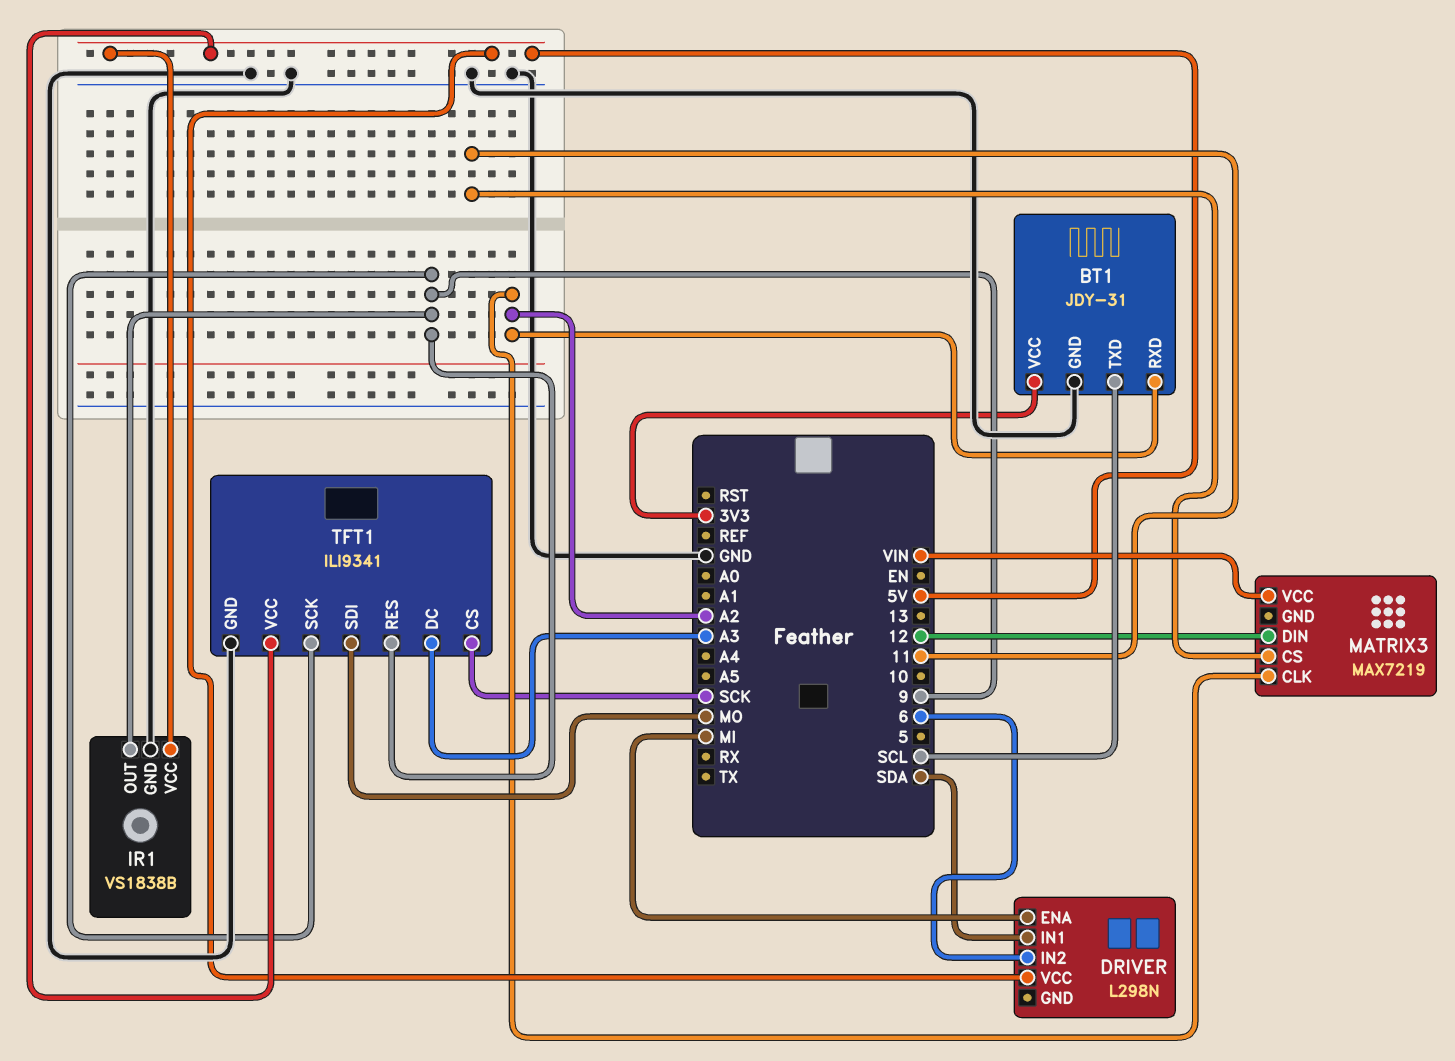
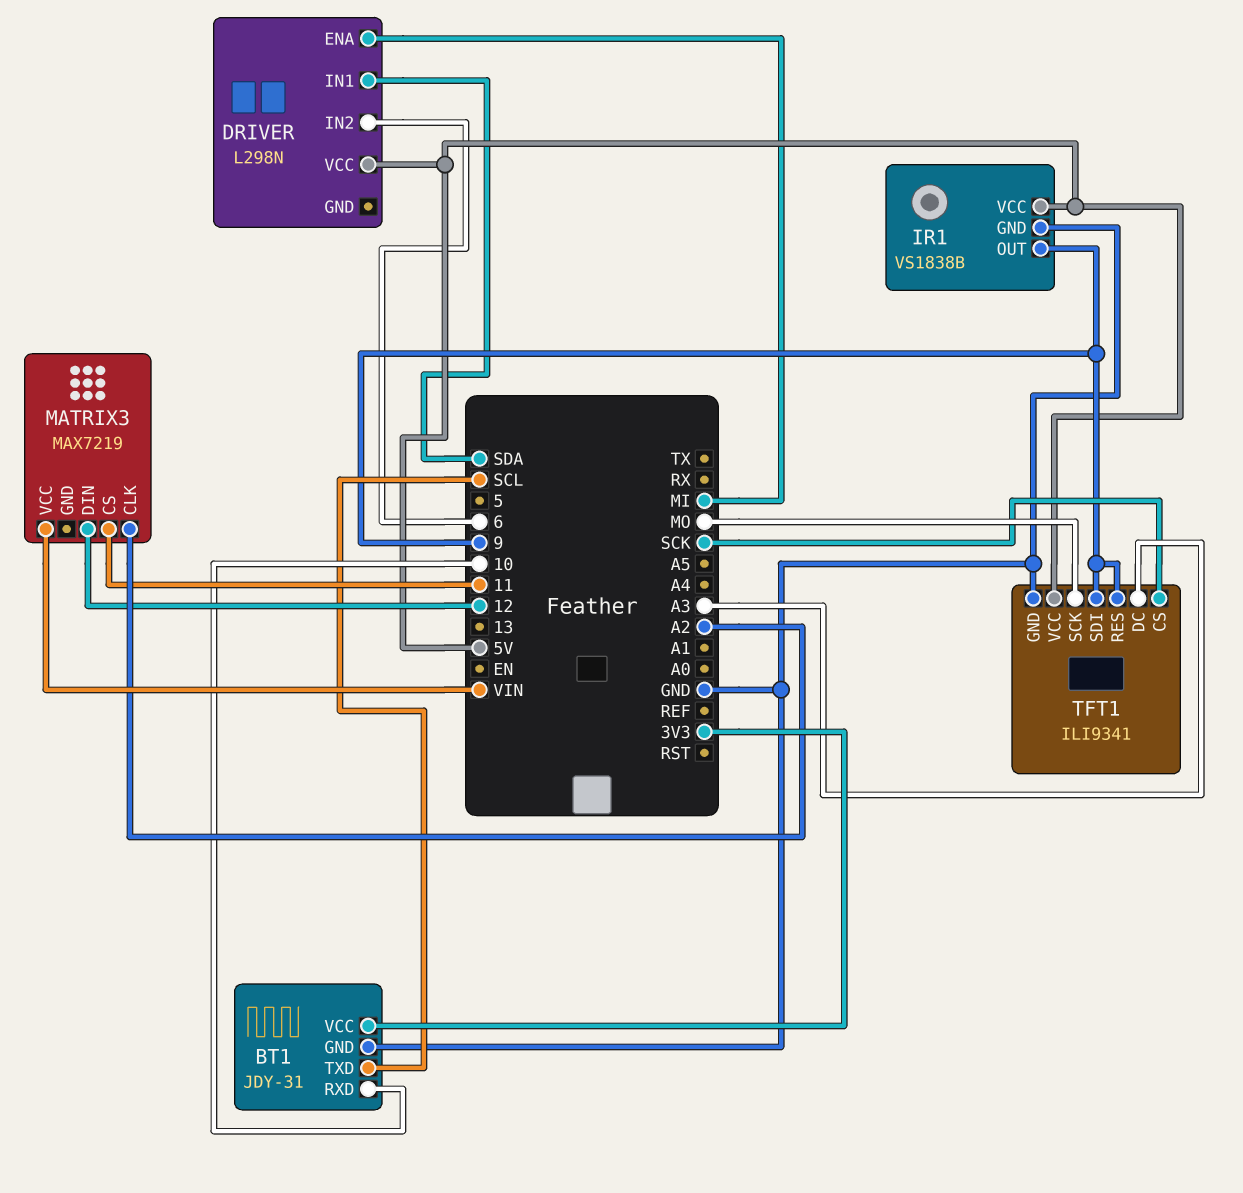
BT1 pin RXD: A2 -> 10
TFT1 pin SCK: 9 -> MO
TFT1 pin SDI: MO -> 9

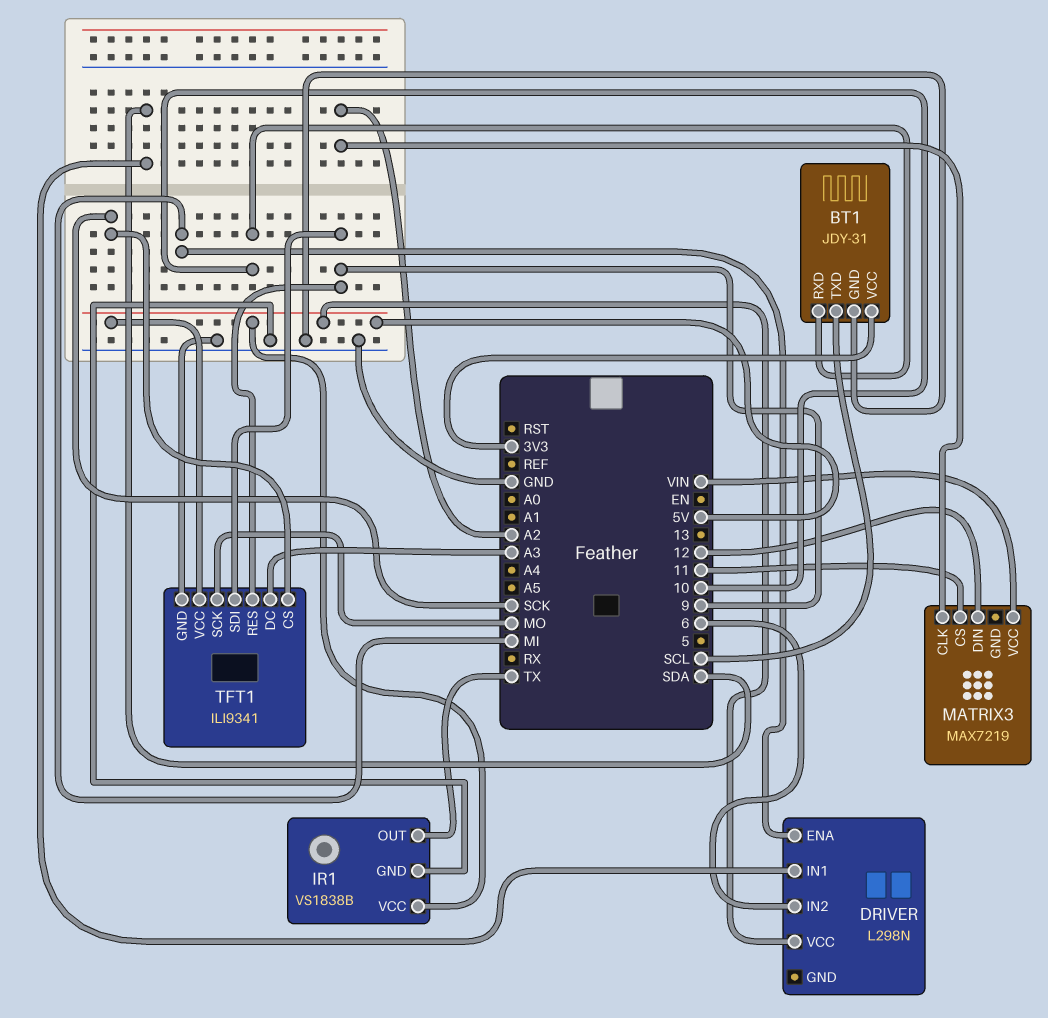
IR1 pin OUT: 9 -> TX

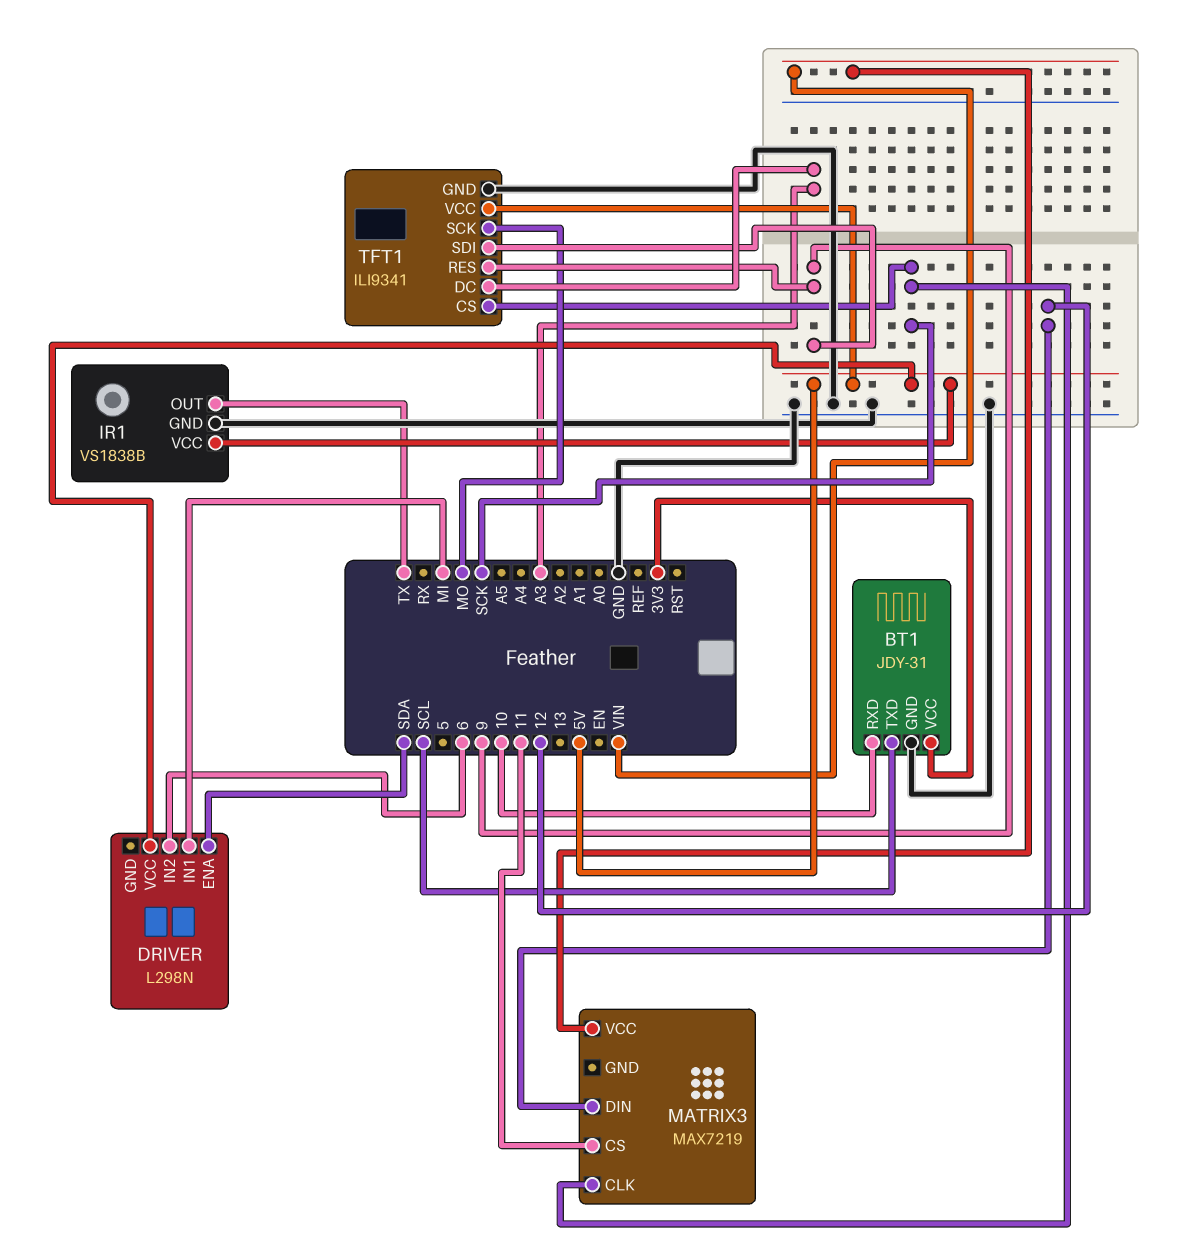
DRIVER pin ENA: MI -> SDA
DRIVER pin IN1: SDA -> MI
MATRIX3 pin CLK: A2 -> SCK

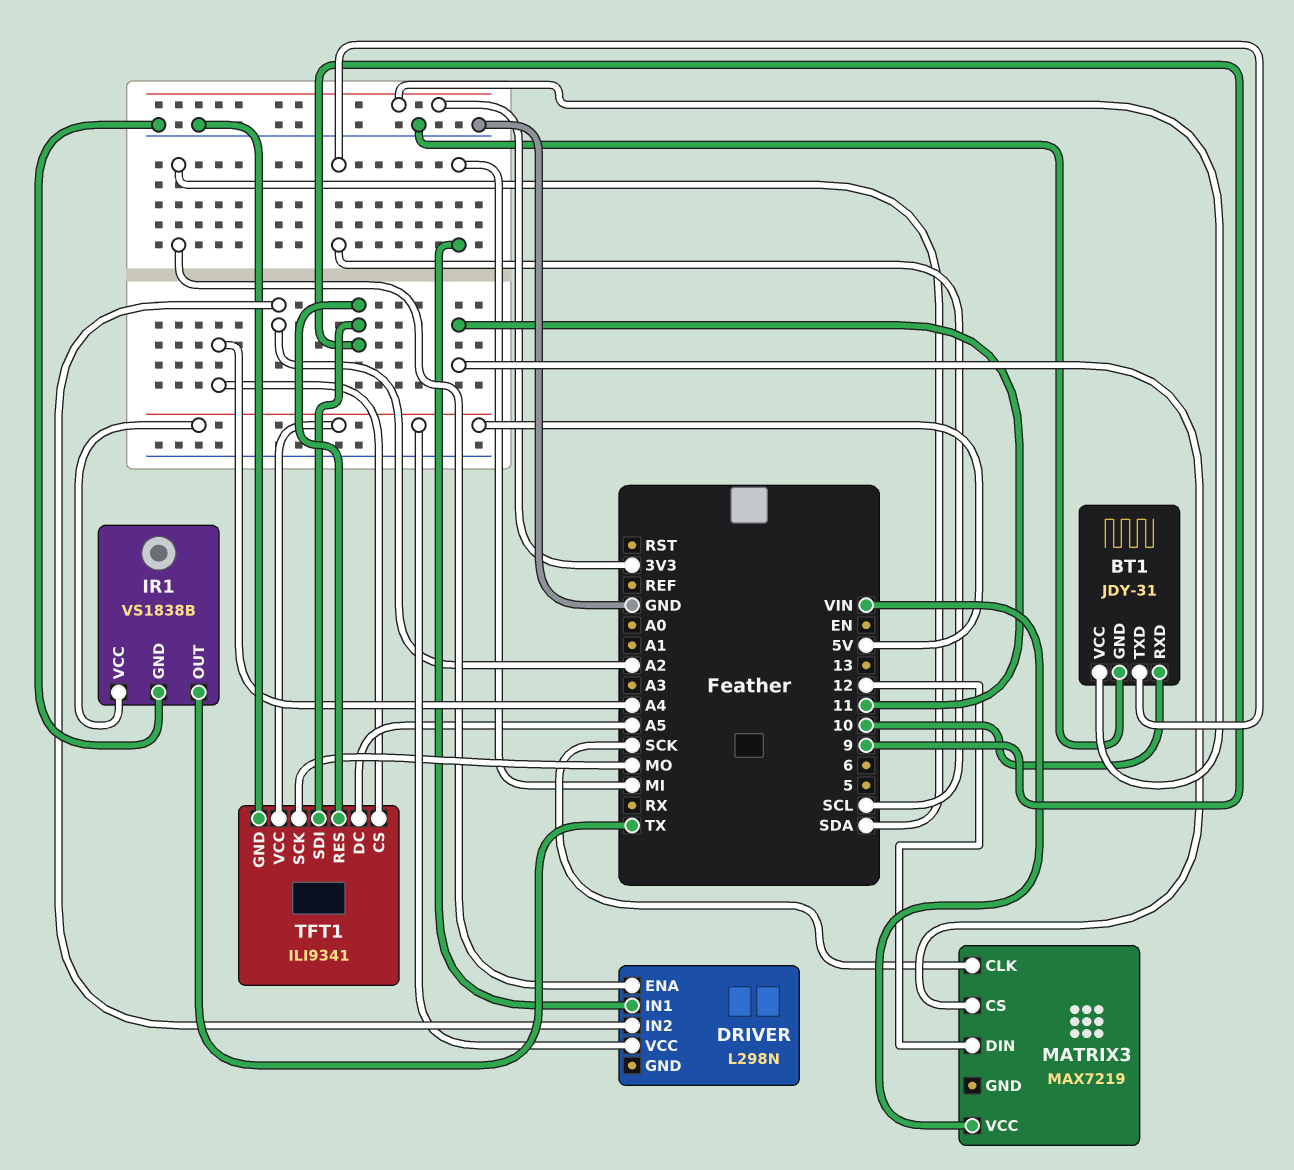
DRIVER pin IN2: 6 -> A2
TFT1 pin CS: SCK -> A4
TFT1 pin DC: A3 -> A5

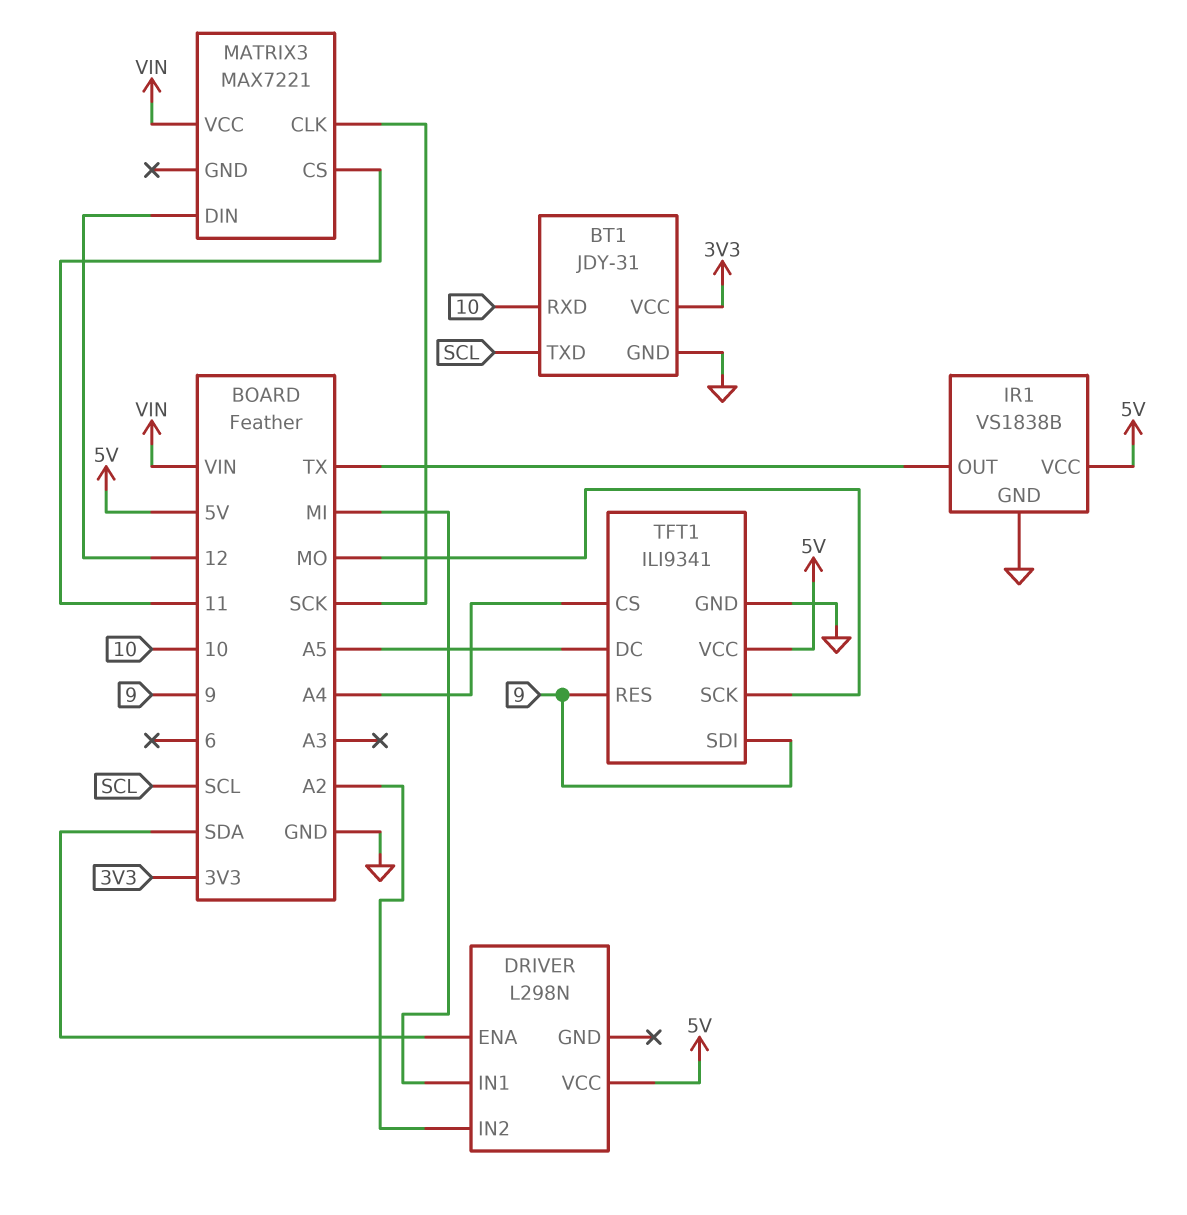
MATRIX3: MAX7219 -> MAX7221

